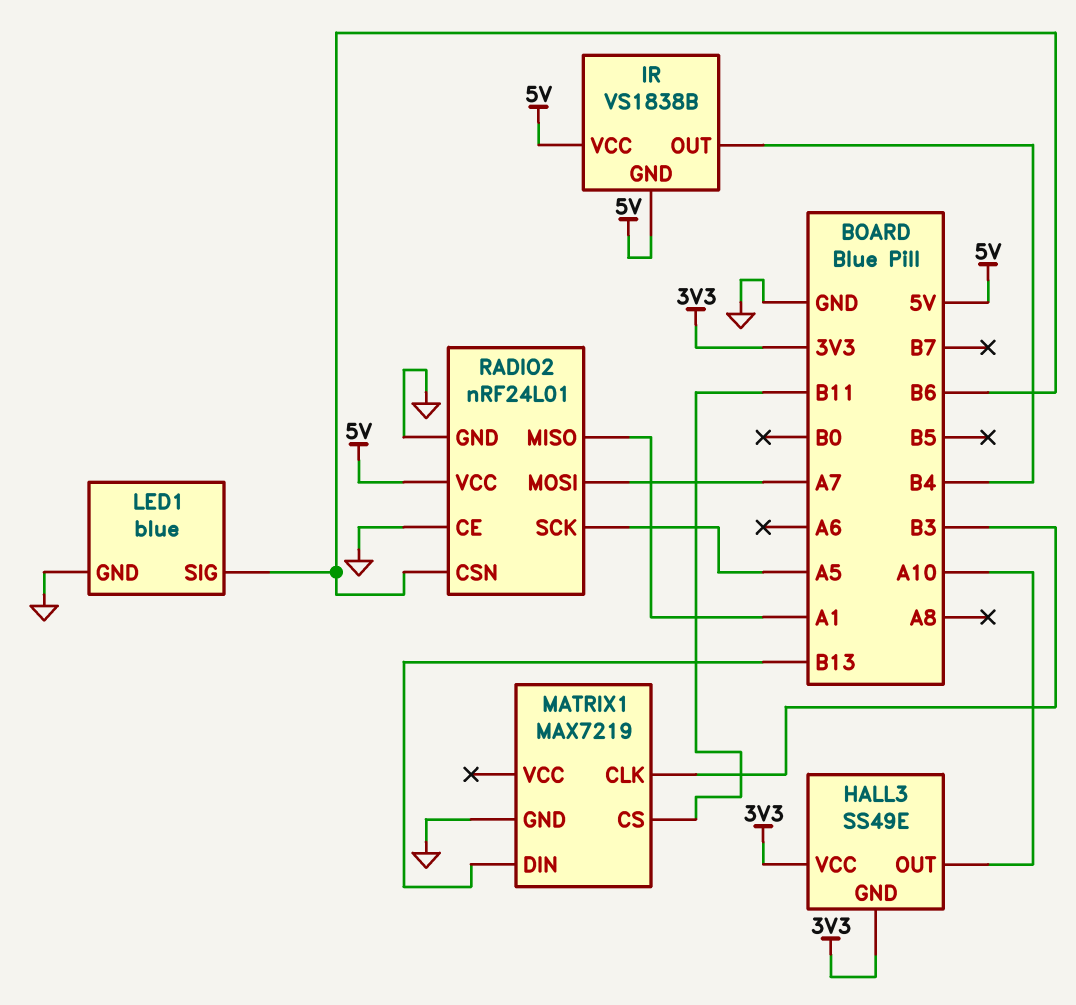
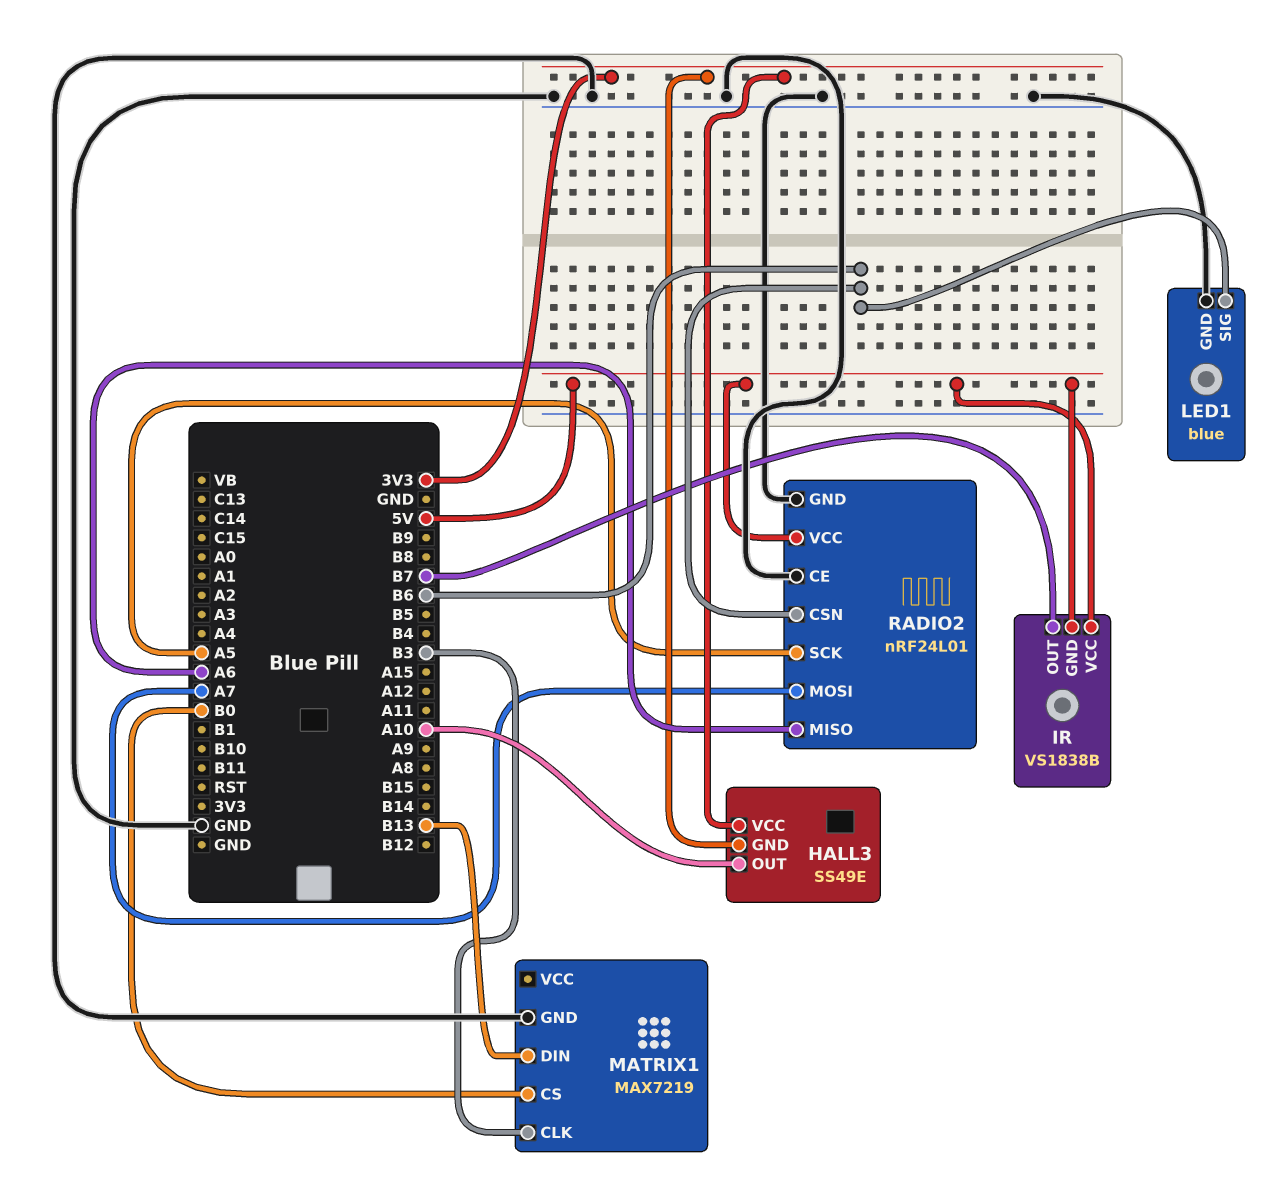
IR pin OUT: B4 -> B7
MATRIX1 pin CS: B11 -> B0
RADIO2 pin MISO: A1 -> A6

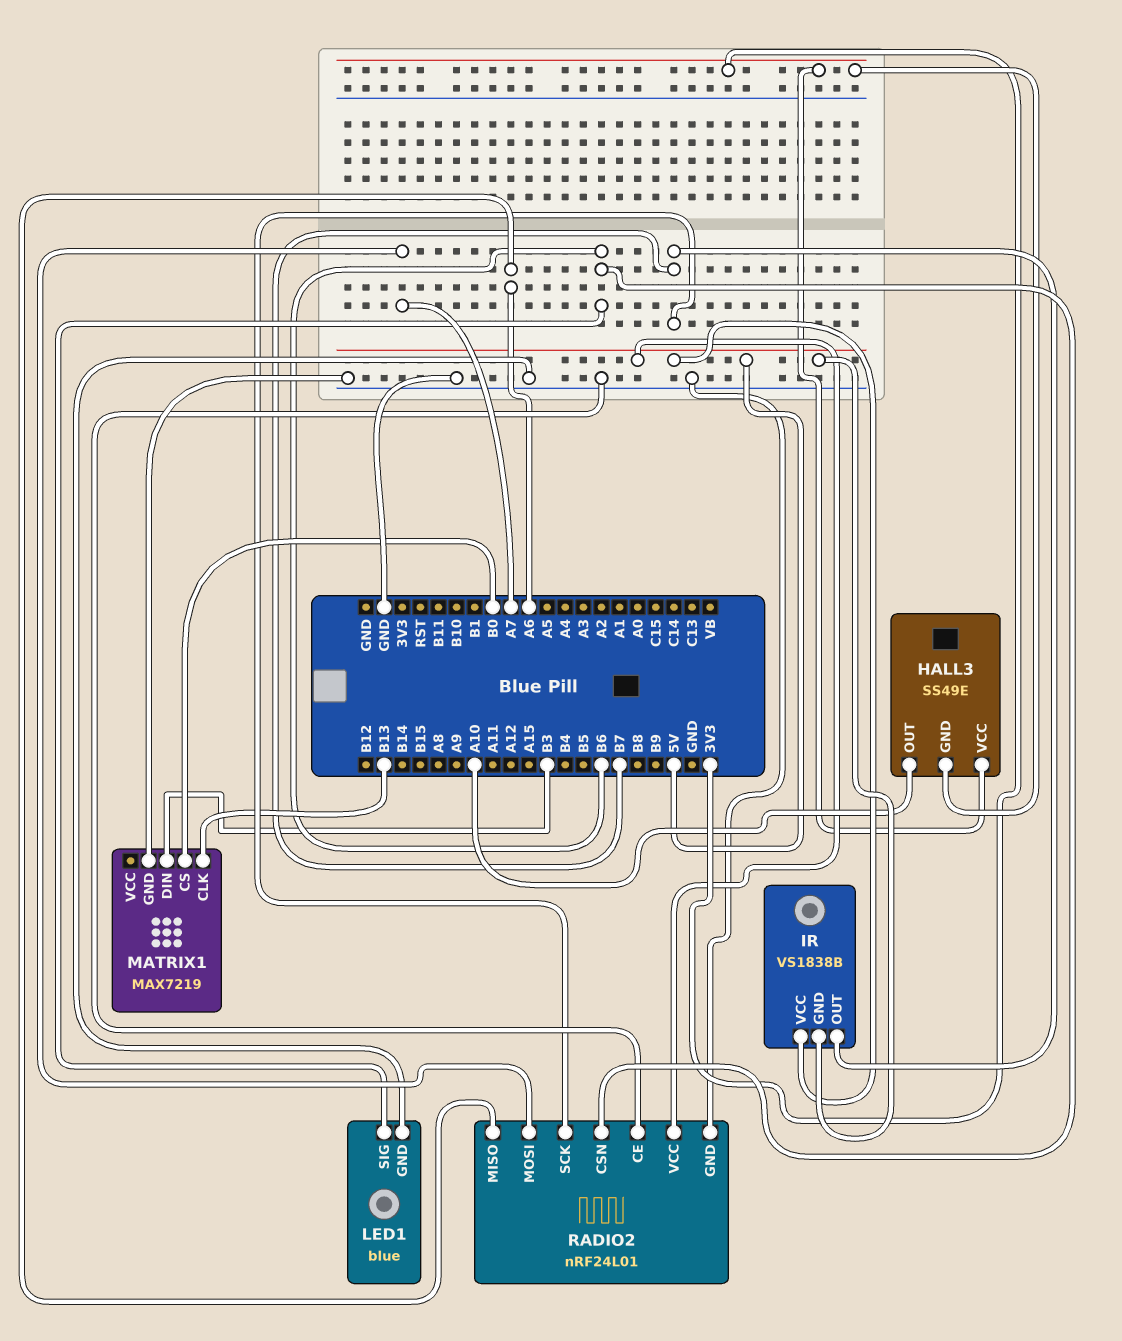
MATRIX1 pin CLK: B3 -> B13
MATRIX1 pin DIN: B13 -> B3
RADIO2 pin SCK: A5 -> B7

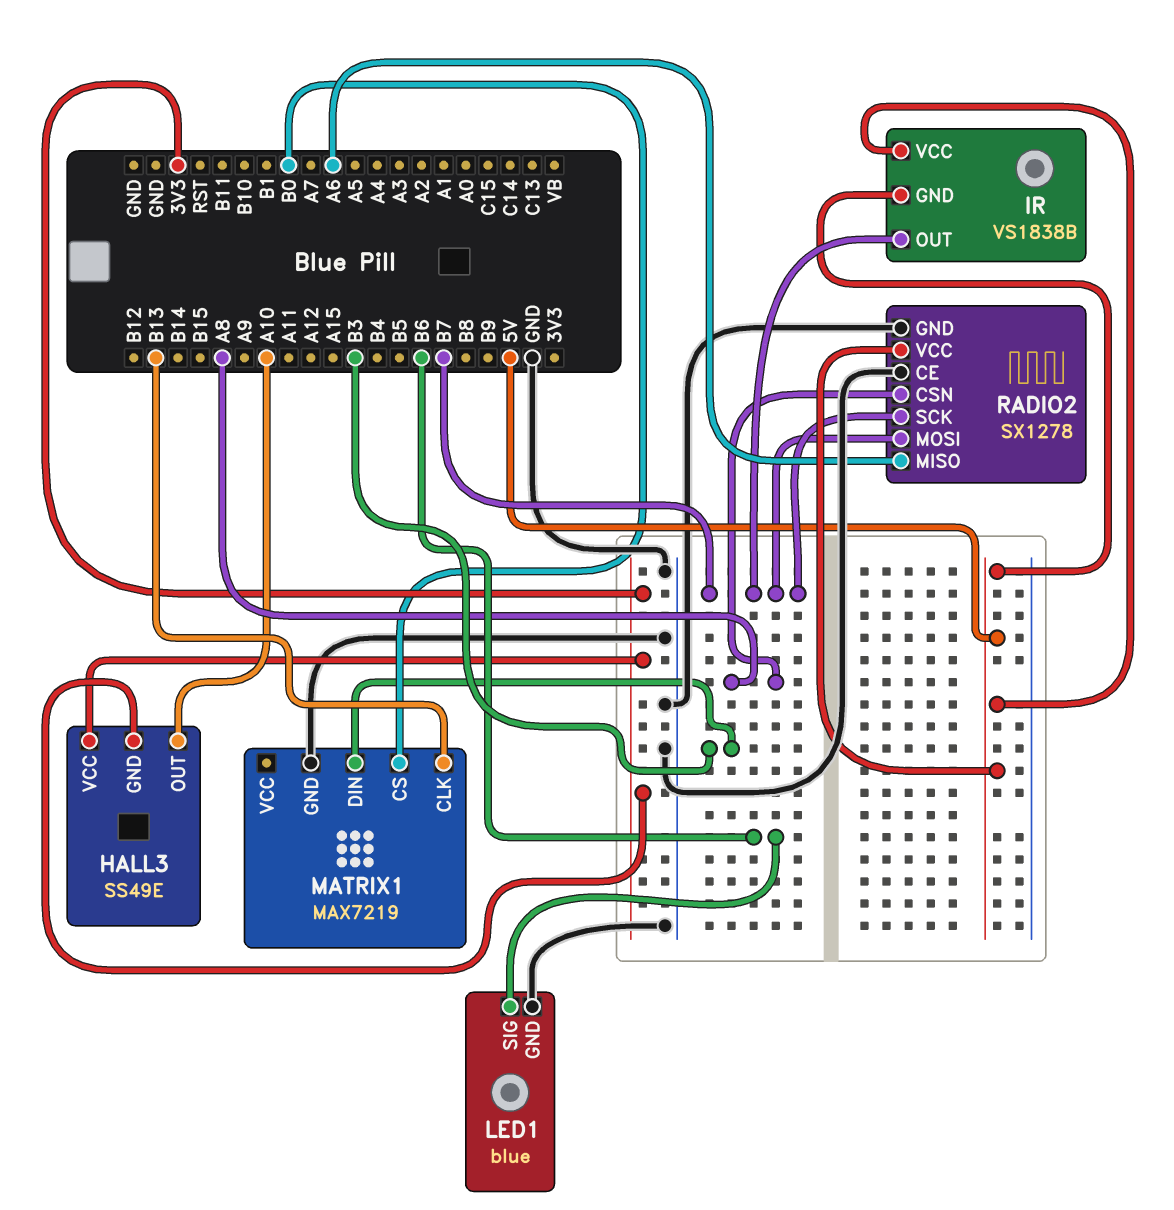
RADIO2: nRF24L01 -> SX1278
RADIO2 pin CSN: B6 -> A8
RADIO2 pin MOSI: A7 -> B7

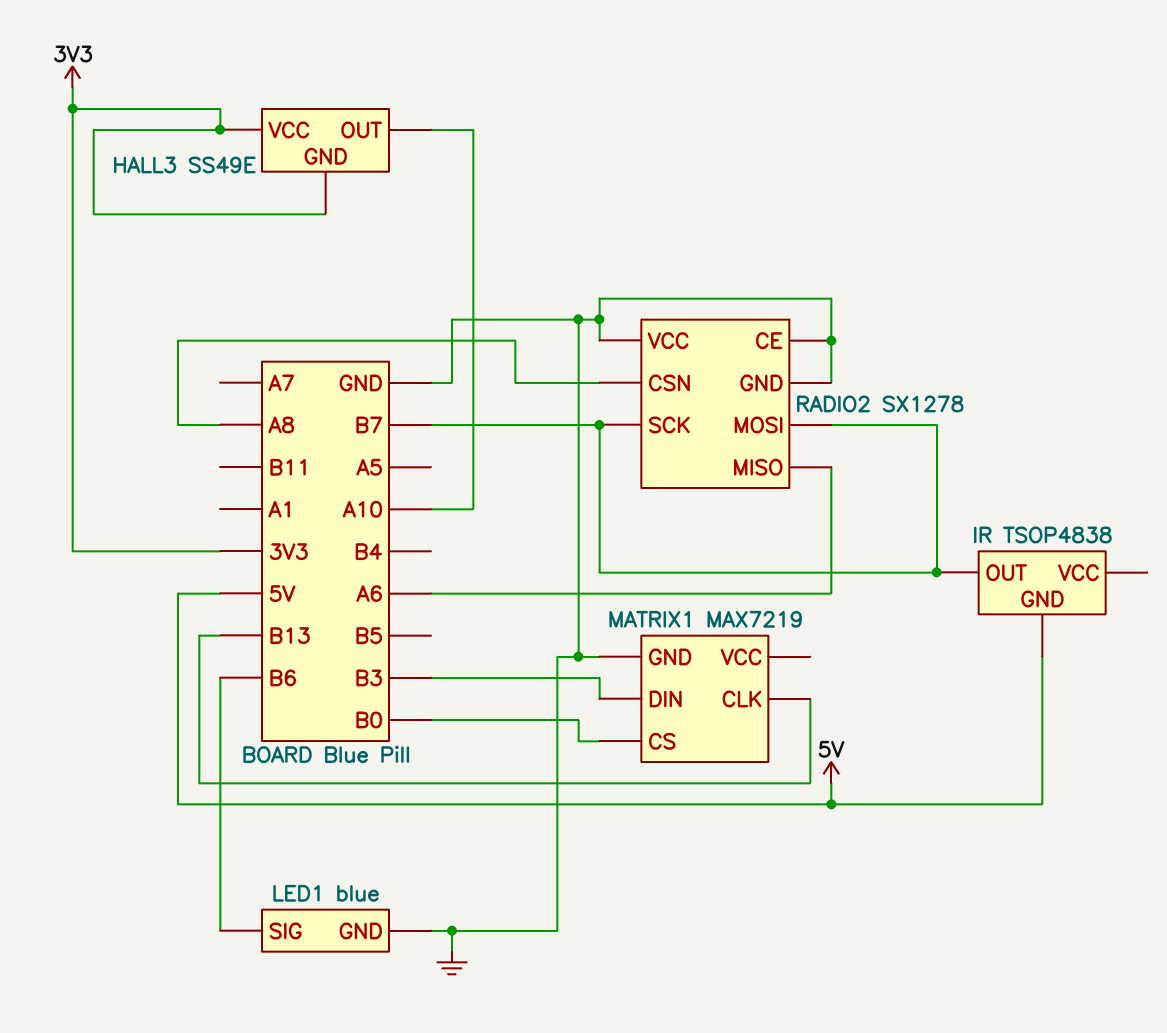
IR: VS1838B -> TSOP4838
IR pin VCC: 5V -> none
RADIO2 pin VCC: 5V -> GND

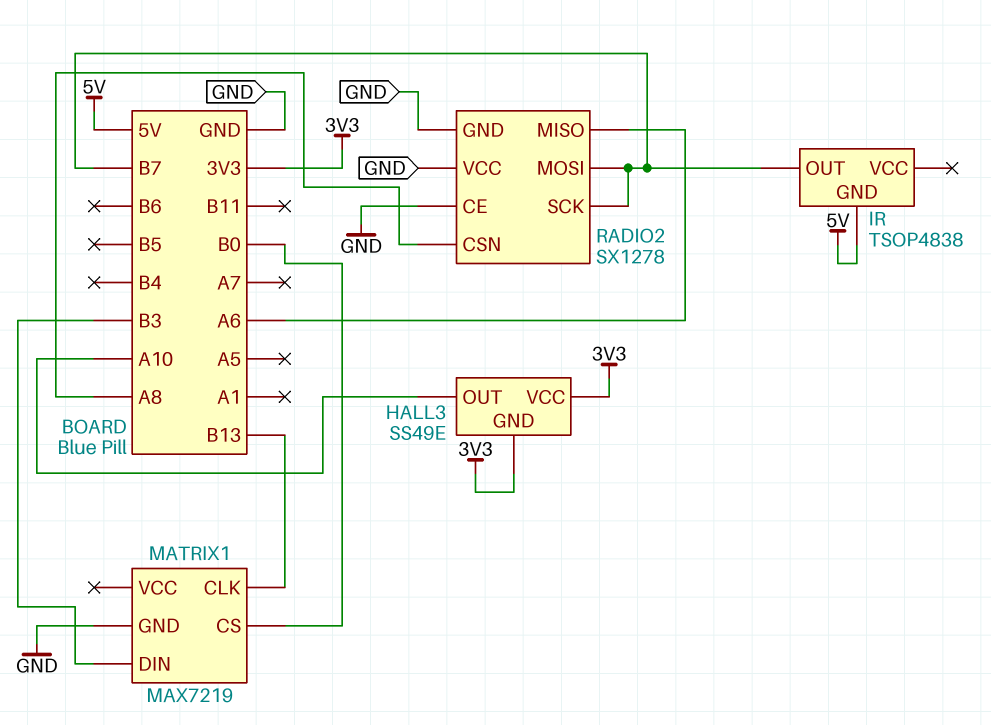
LED1: blue -> none
LED1 pin GND: GND -> none
LED1 pin SIG: B6 -> none

